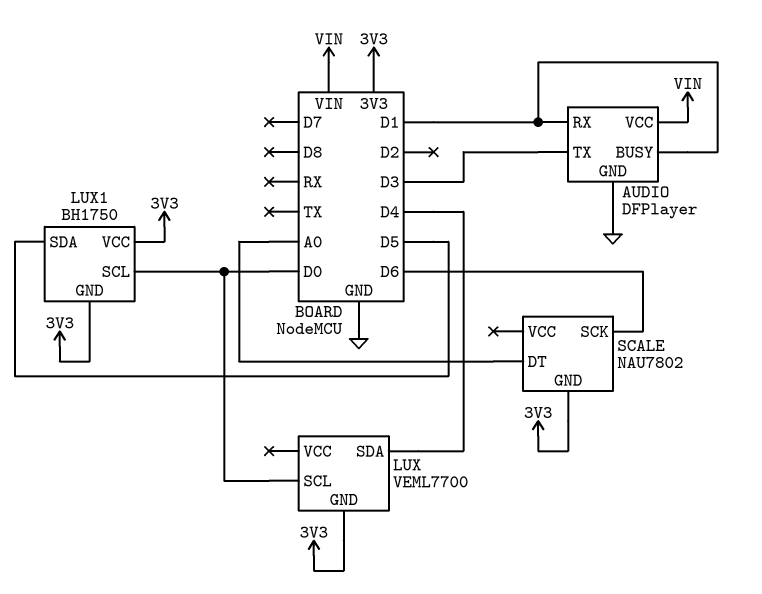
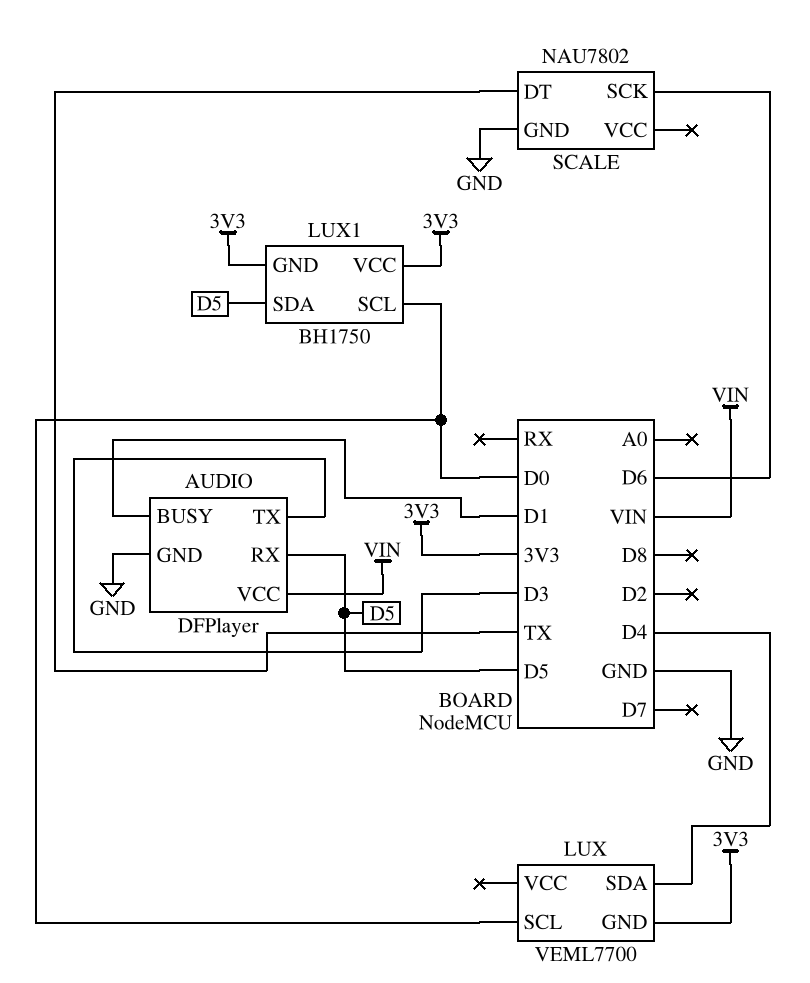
AUDIO pin RX: D1 -> D5
SCALE pin DT: A0 -> TX
SCALE pin GND: 3V3 -> GND

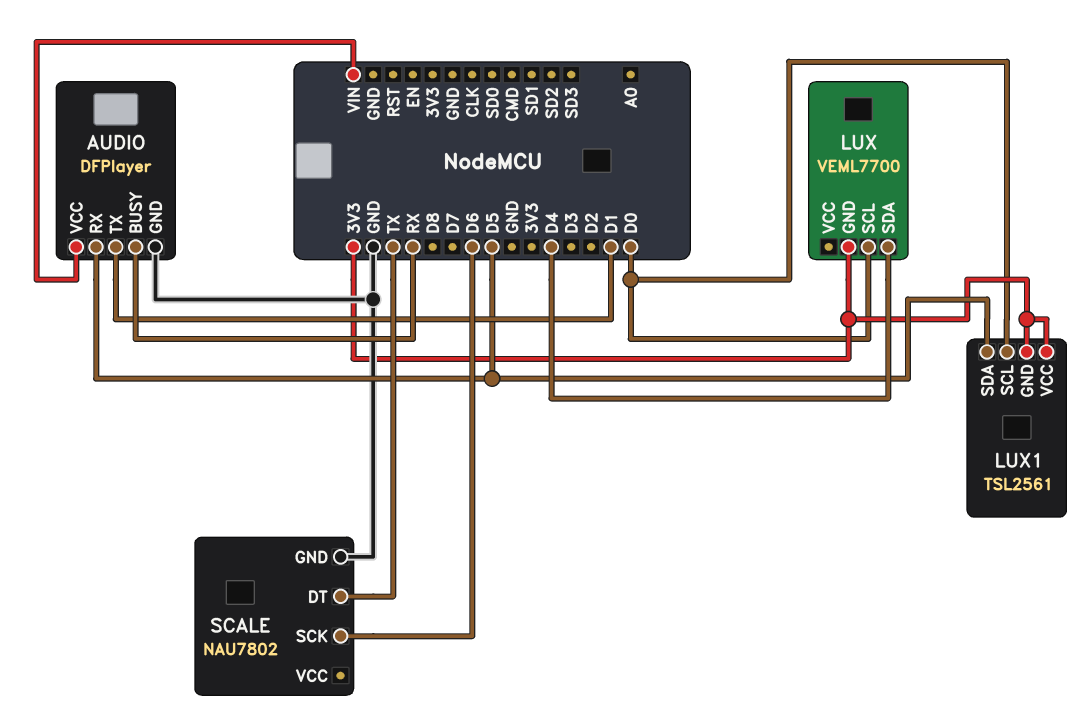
AUDIO pin BUSY: D1 -> RX
AUDIO pin TX: D3 -> D1
LUX1: BH1750 -> TSL2561

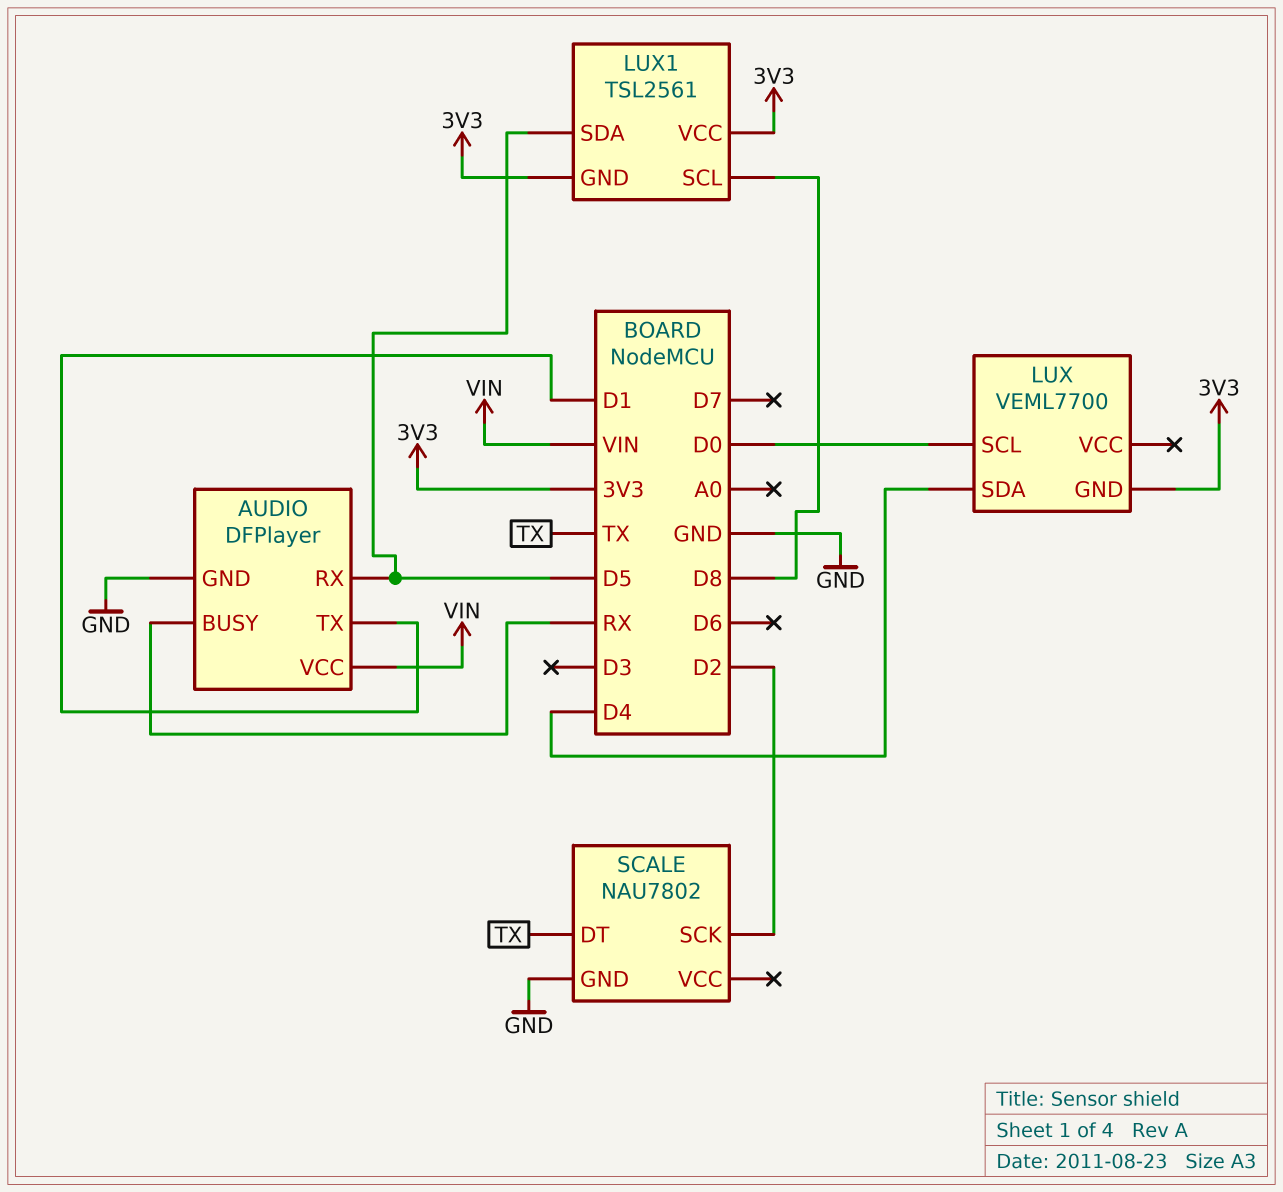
LUX1 pin SCL: D0 -> D8
SCALE pin SCK: D6 -> D2

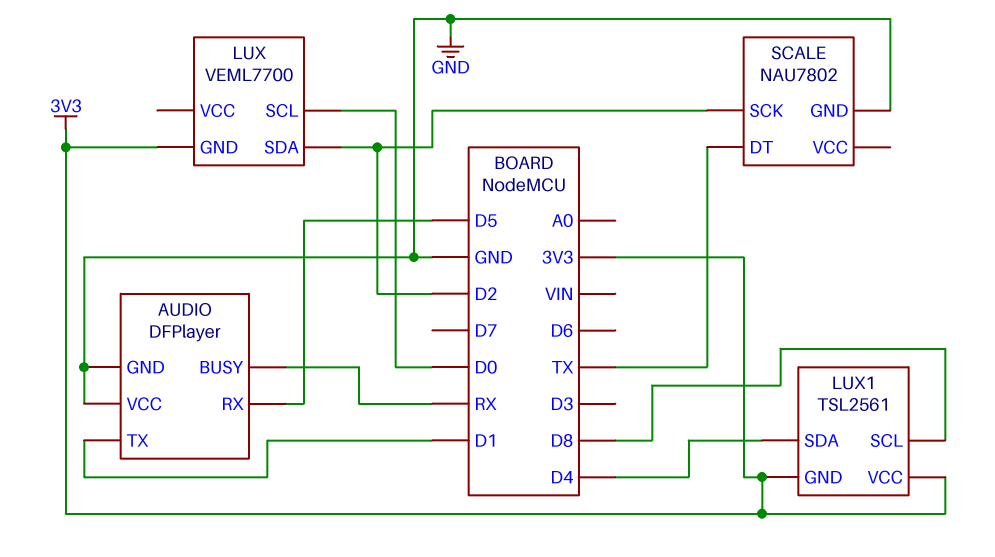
AUDIO pin VCC: VIN -> GND
LUX pin SDA: D4 -> D2
LUX1 pin SDA: D5 -> D4

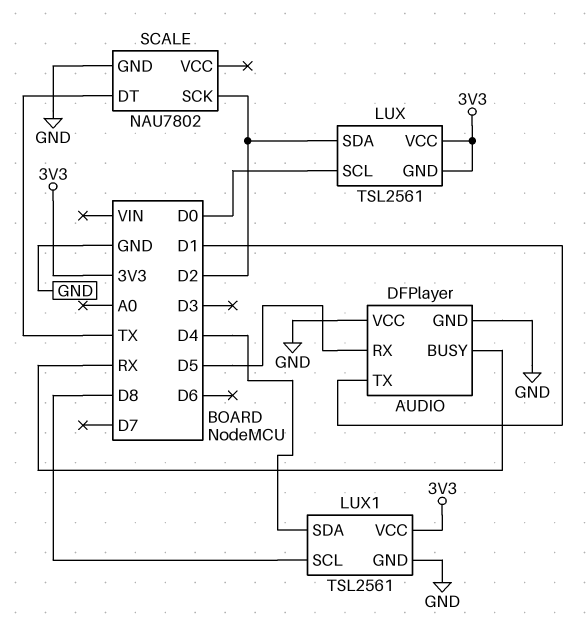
LUX: VEML7700 -> TSL2561
LUX pin VCC: none -> 3V3
LUX1 pin GND: 3V3 -> GND

